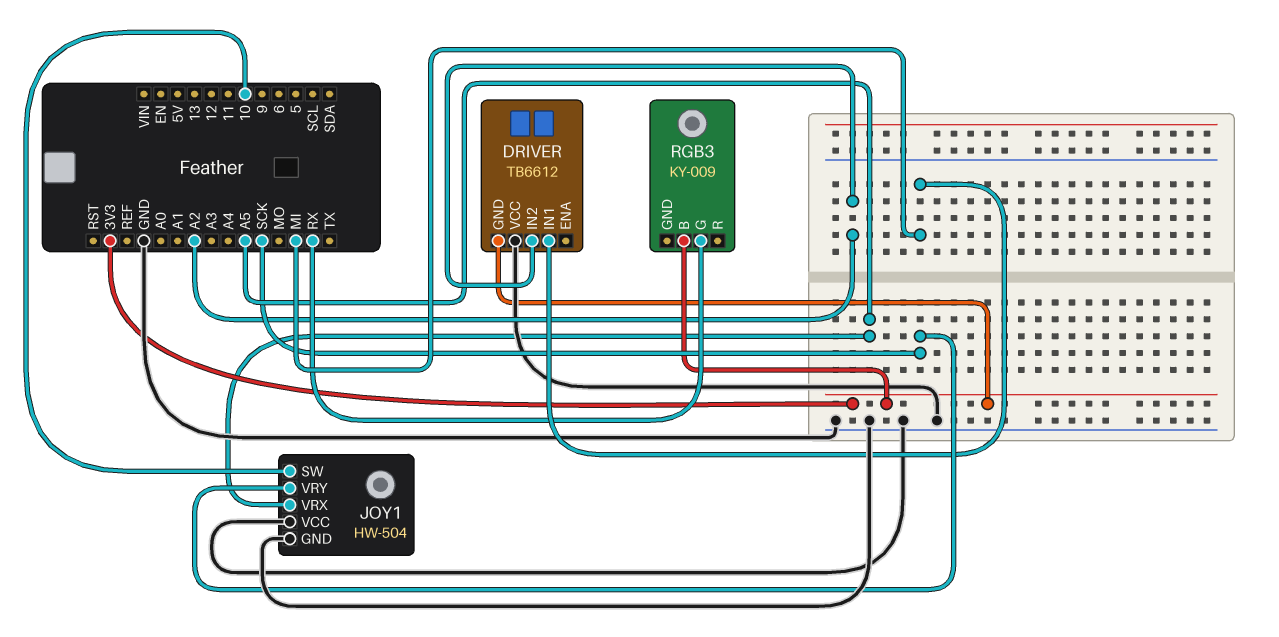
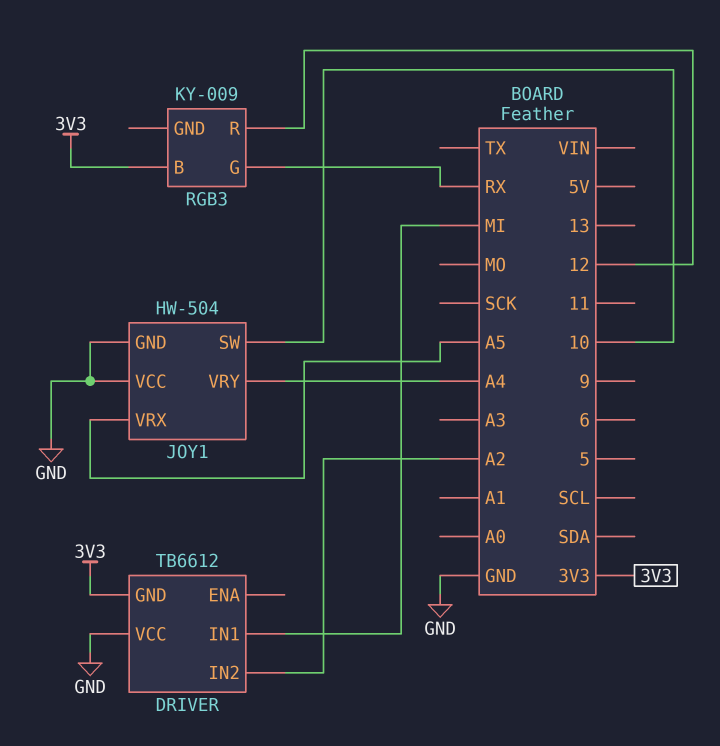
JOY1 pin VRY: SCK -> A4
RGB3 pin R: none -> 12

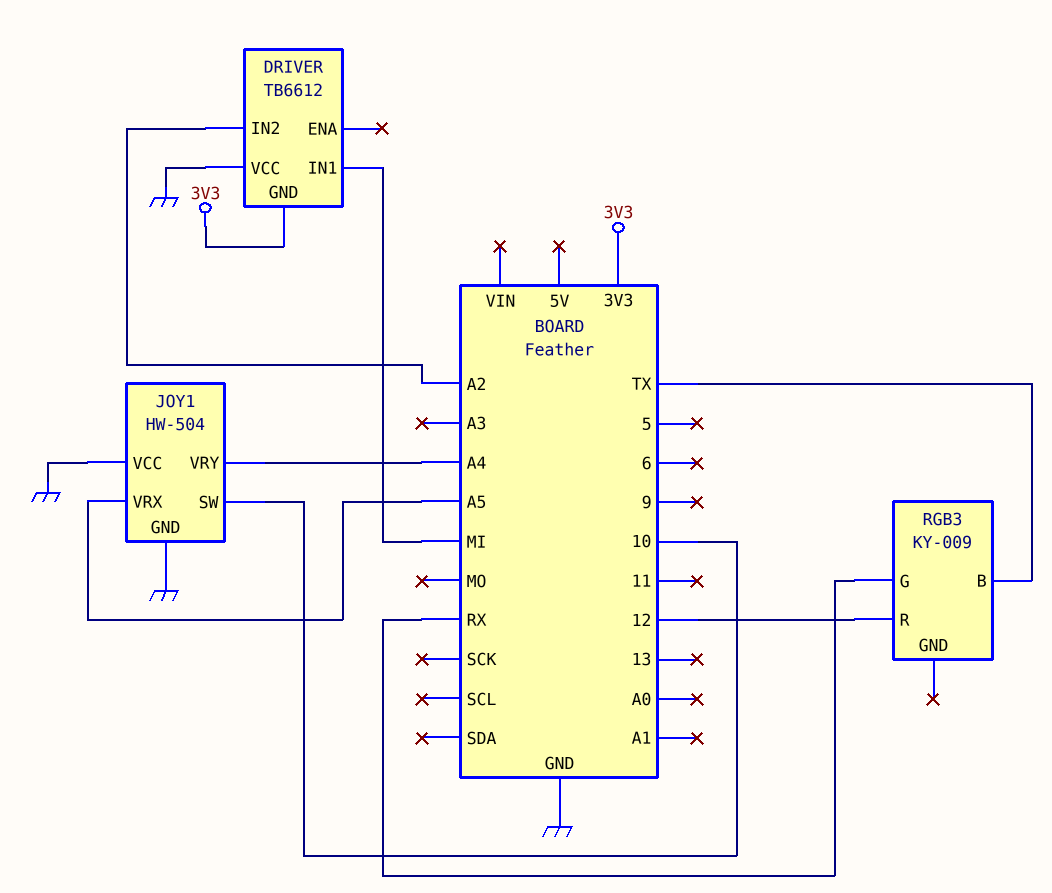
RGB3 pin B: 3V3 -> TX

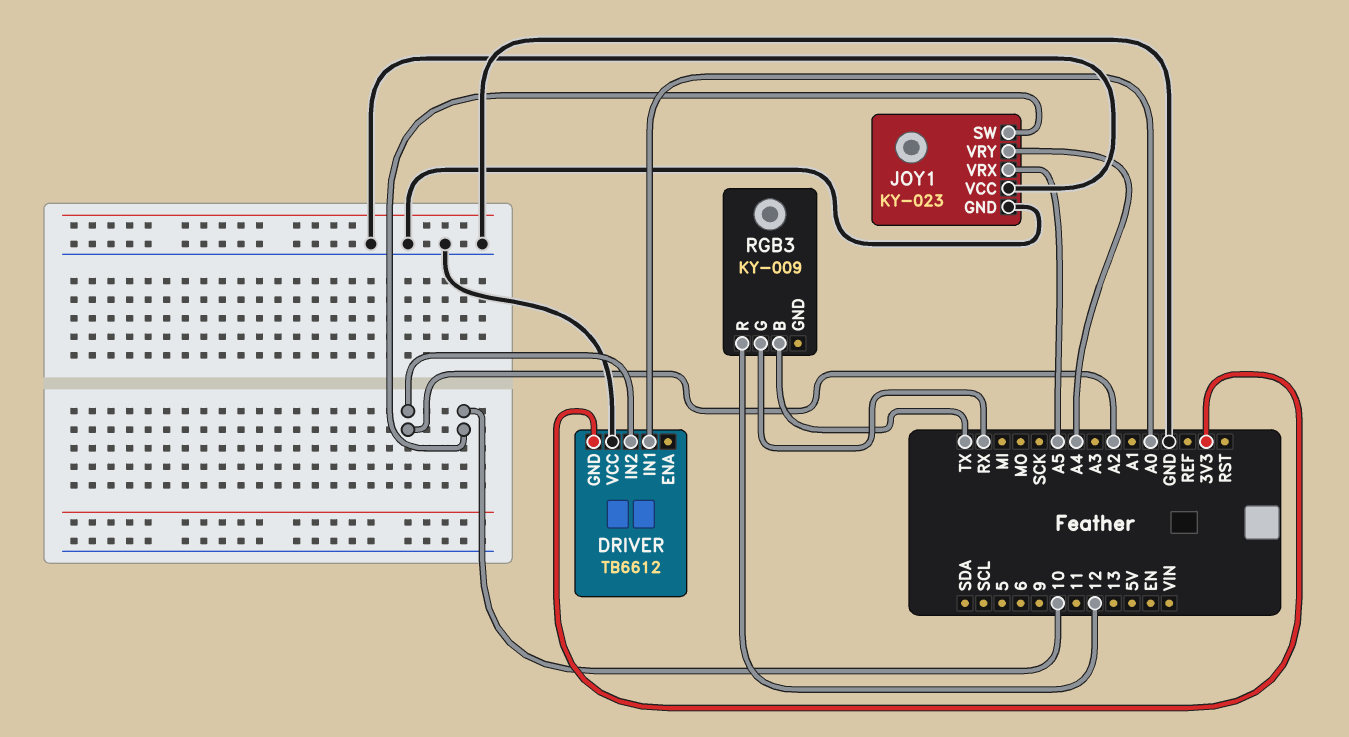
DRIVER pin IN1: MI -> A0
JOY1: HW-504 -> KY-023

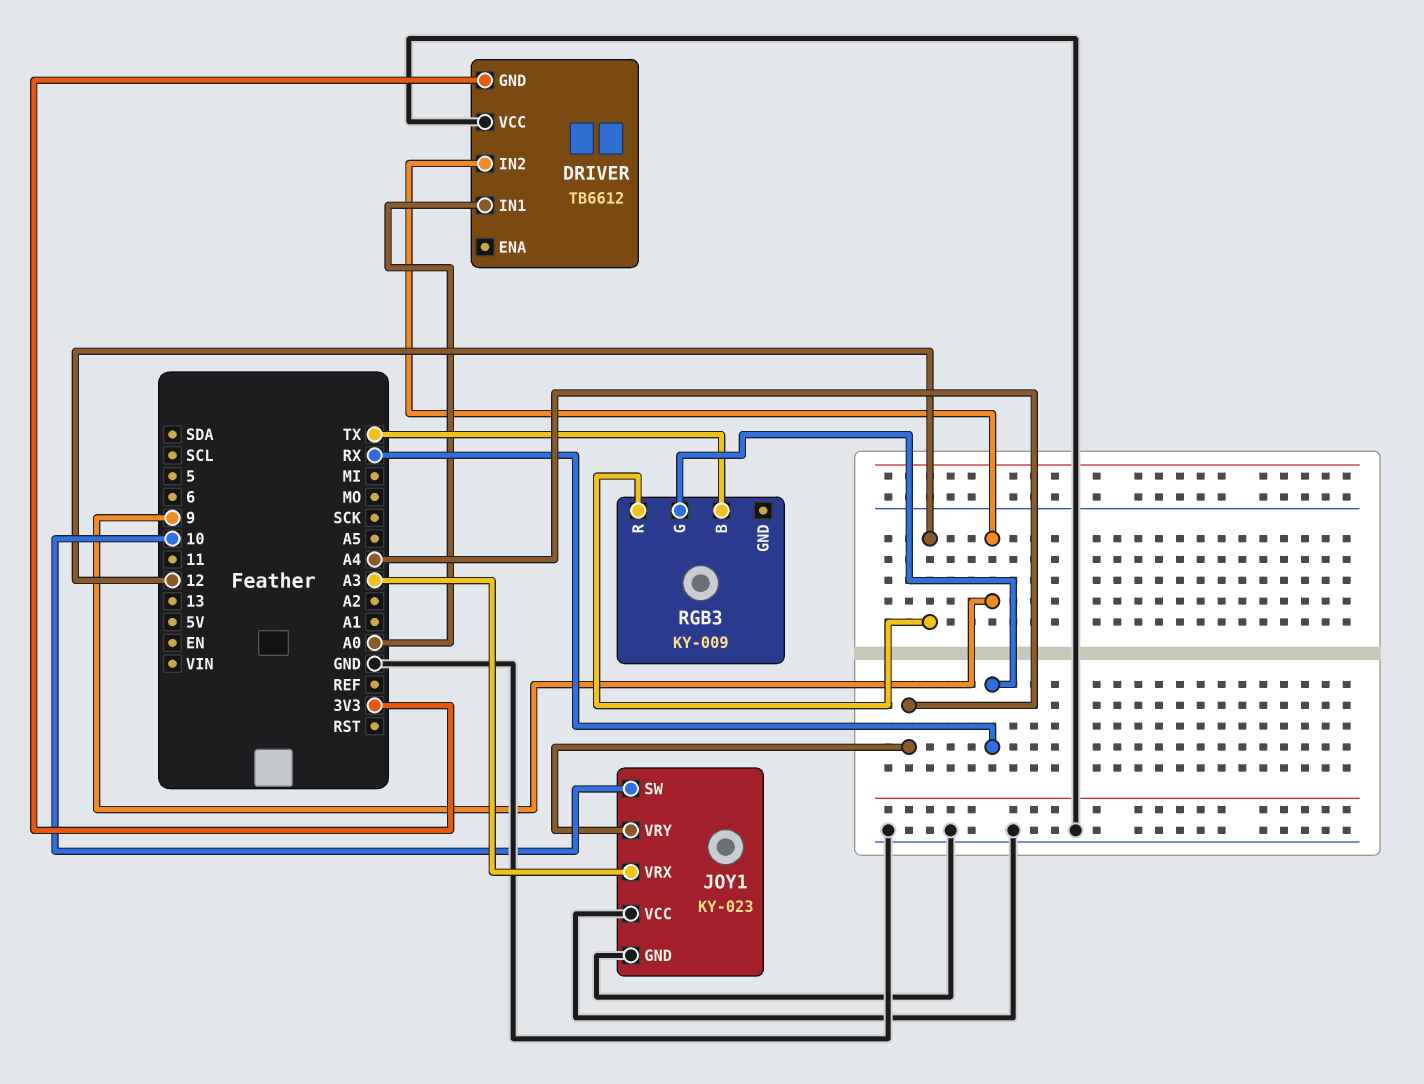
DRIVER pin IN2: A2 -> 9
JOY1 pin VRX: A5 -> A3

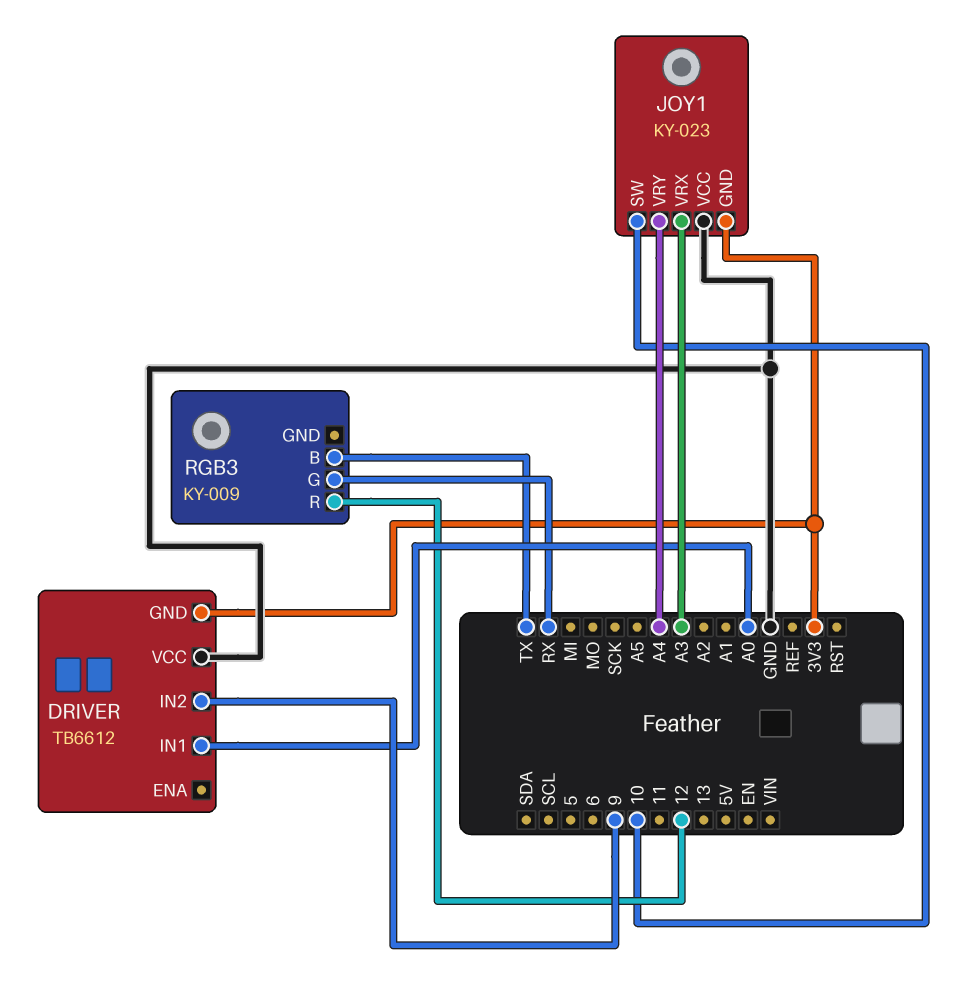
JOY1 pin GND: GND -> 3V3

